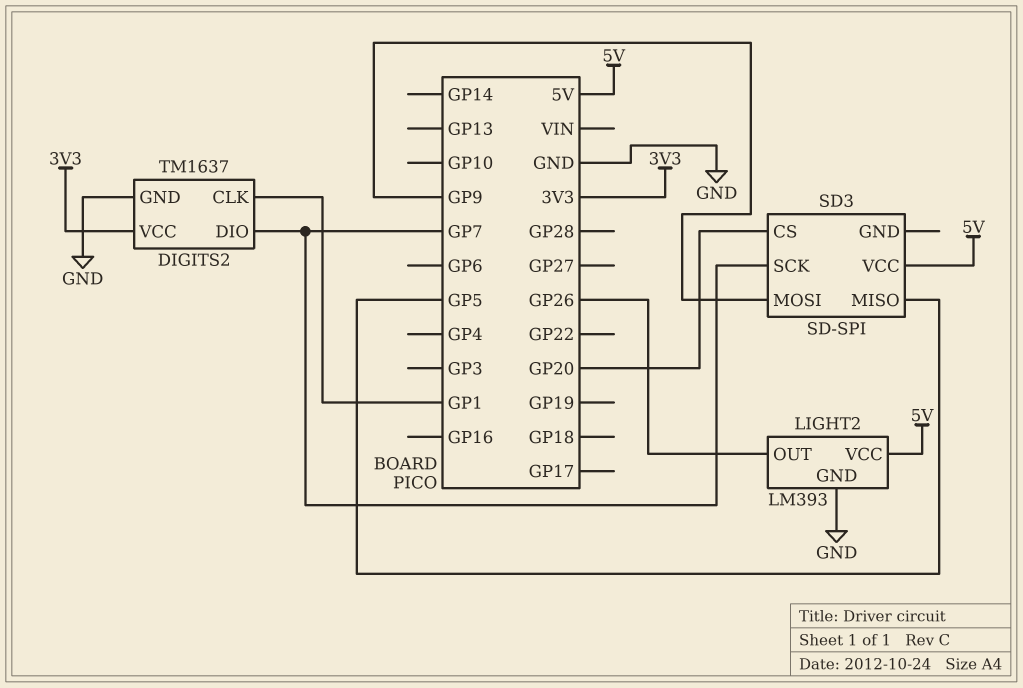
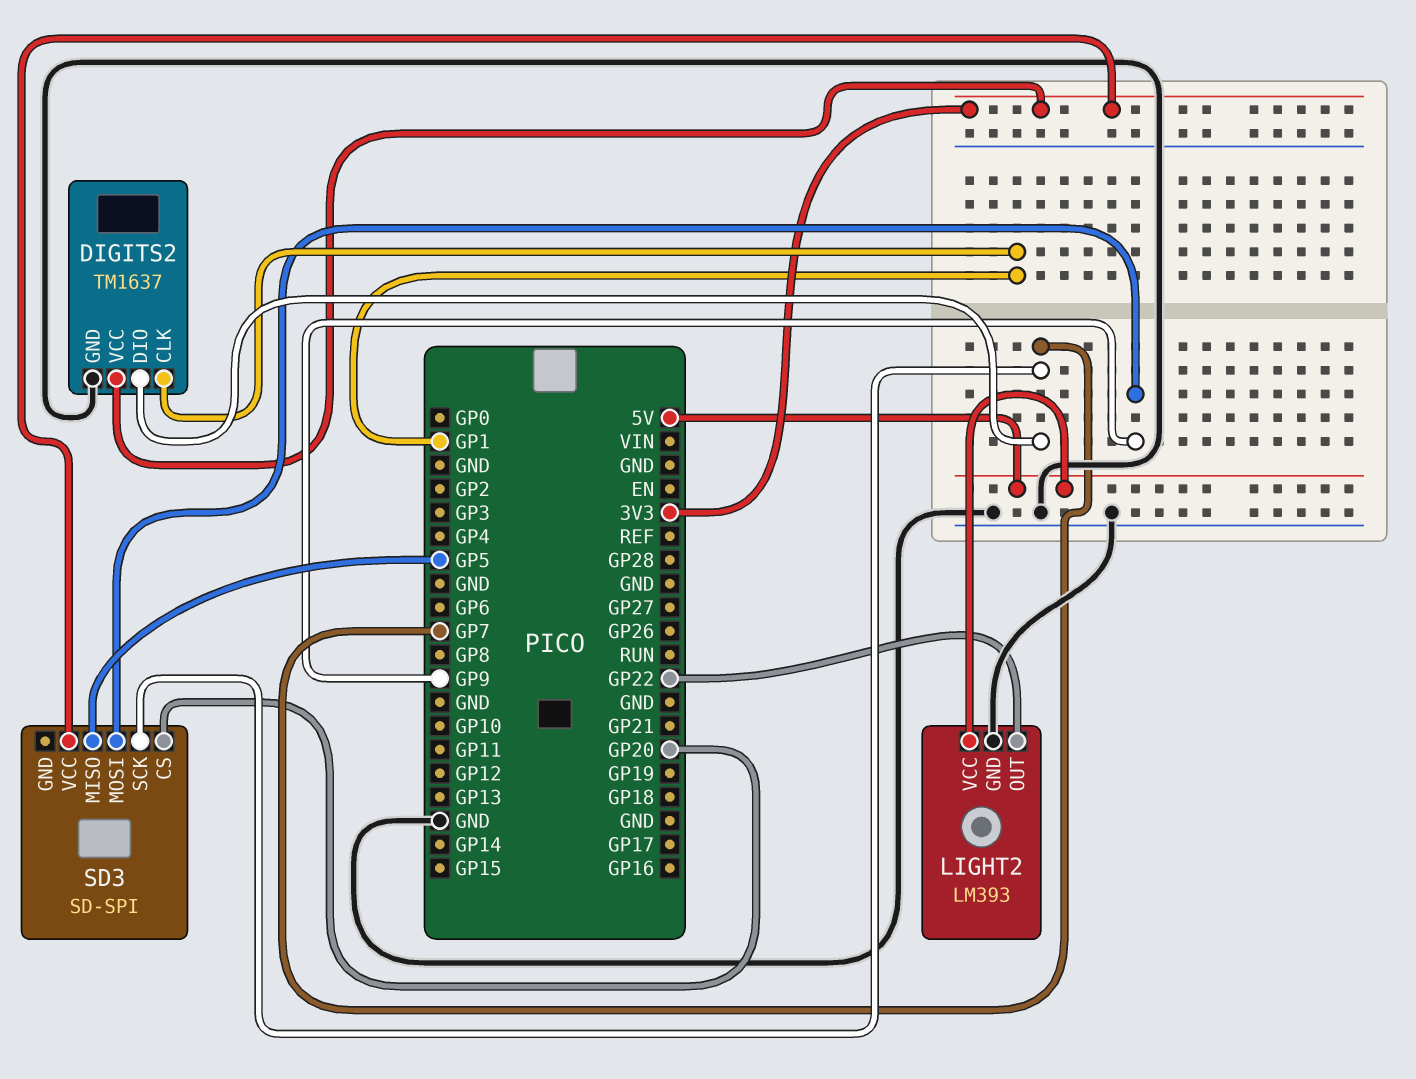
LIGHT2 pin OUT: GP26 -> GP22
SD3 pin VCC: 5V -> 3V3

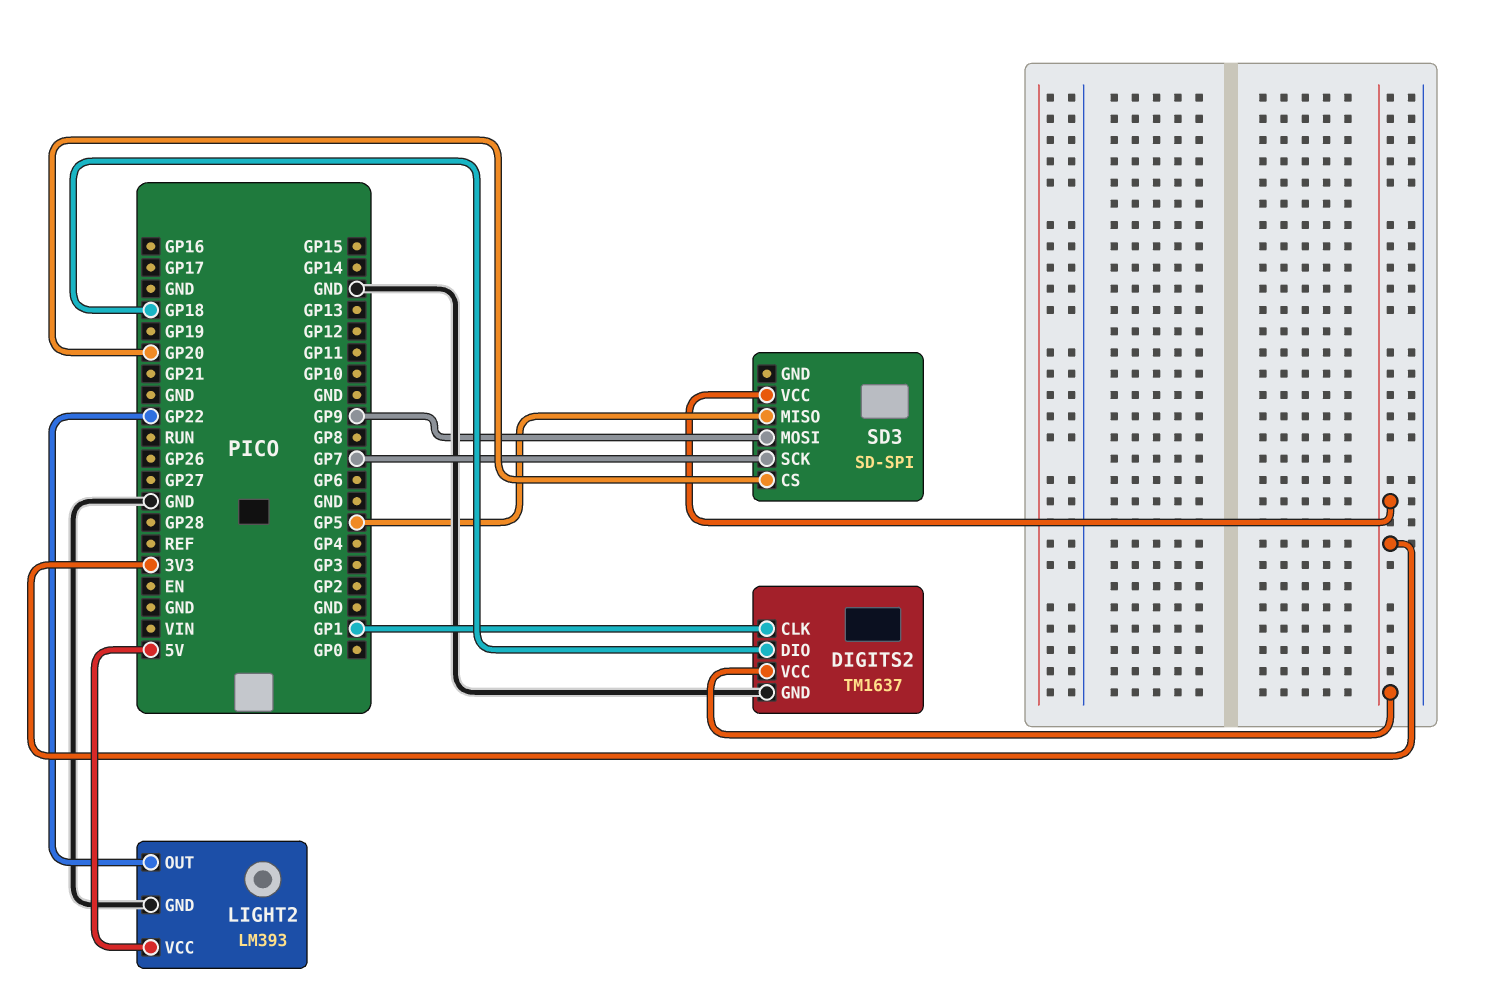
DIGITS2 pin DIO: GP7 -> GP18

